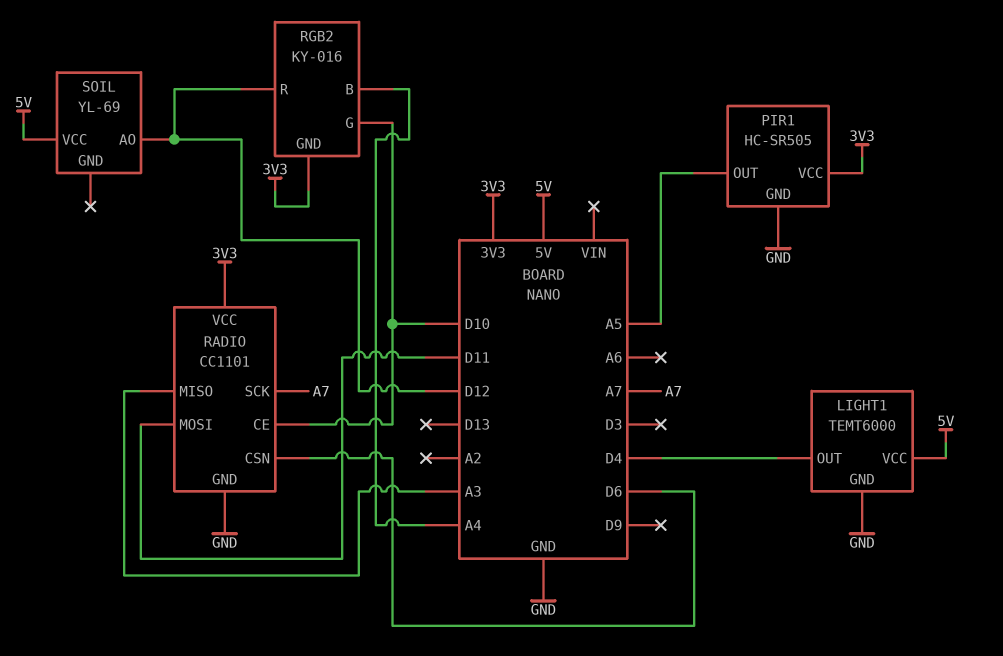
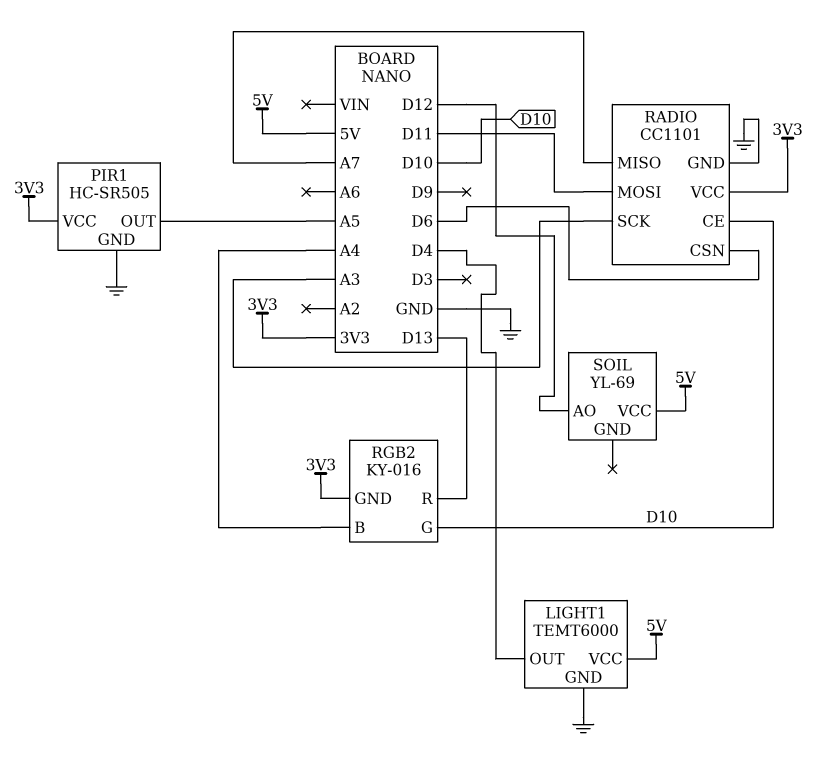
RADIO pin MISO: A3 -> A7
RADIO pin SCK: A7 -> A3
RGB2 pin R: D12 -> D13

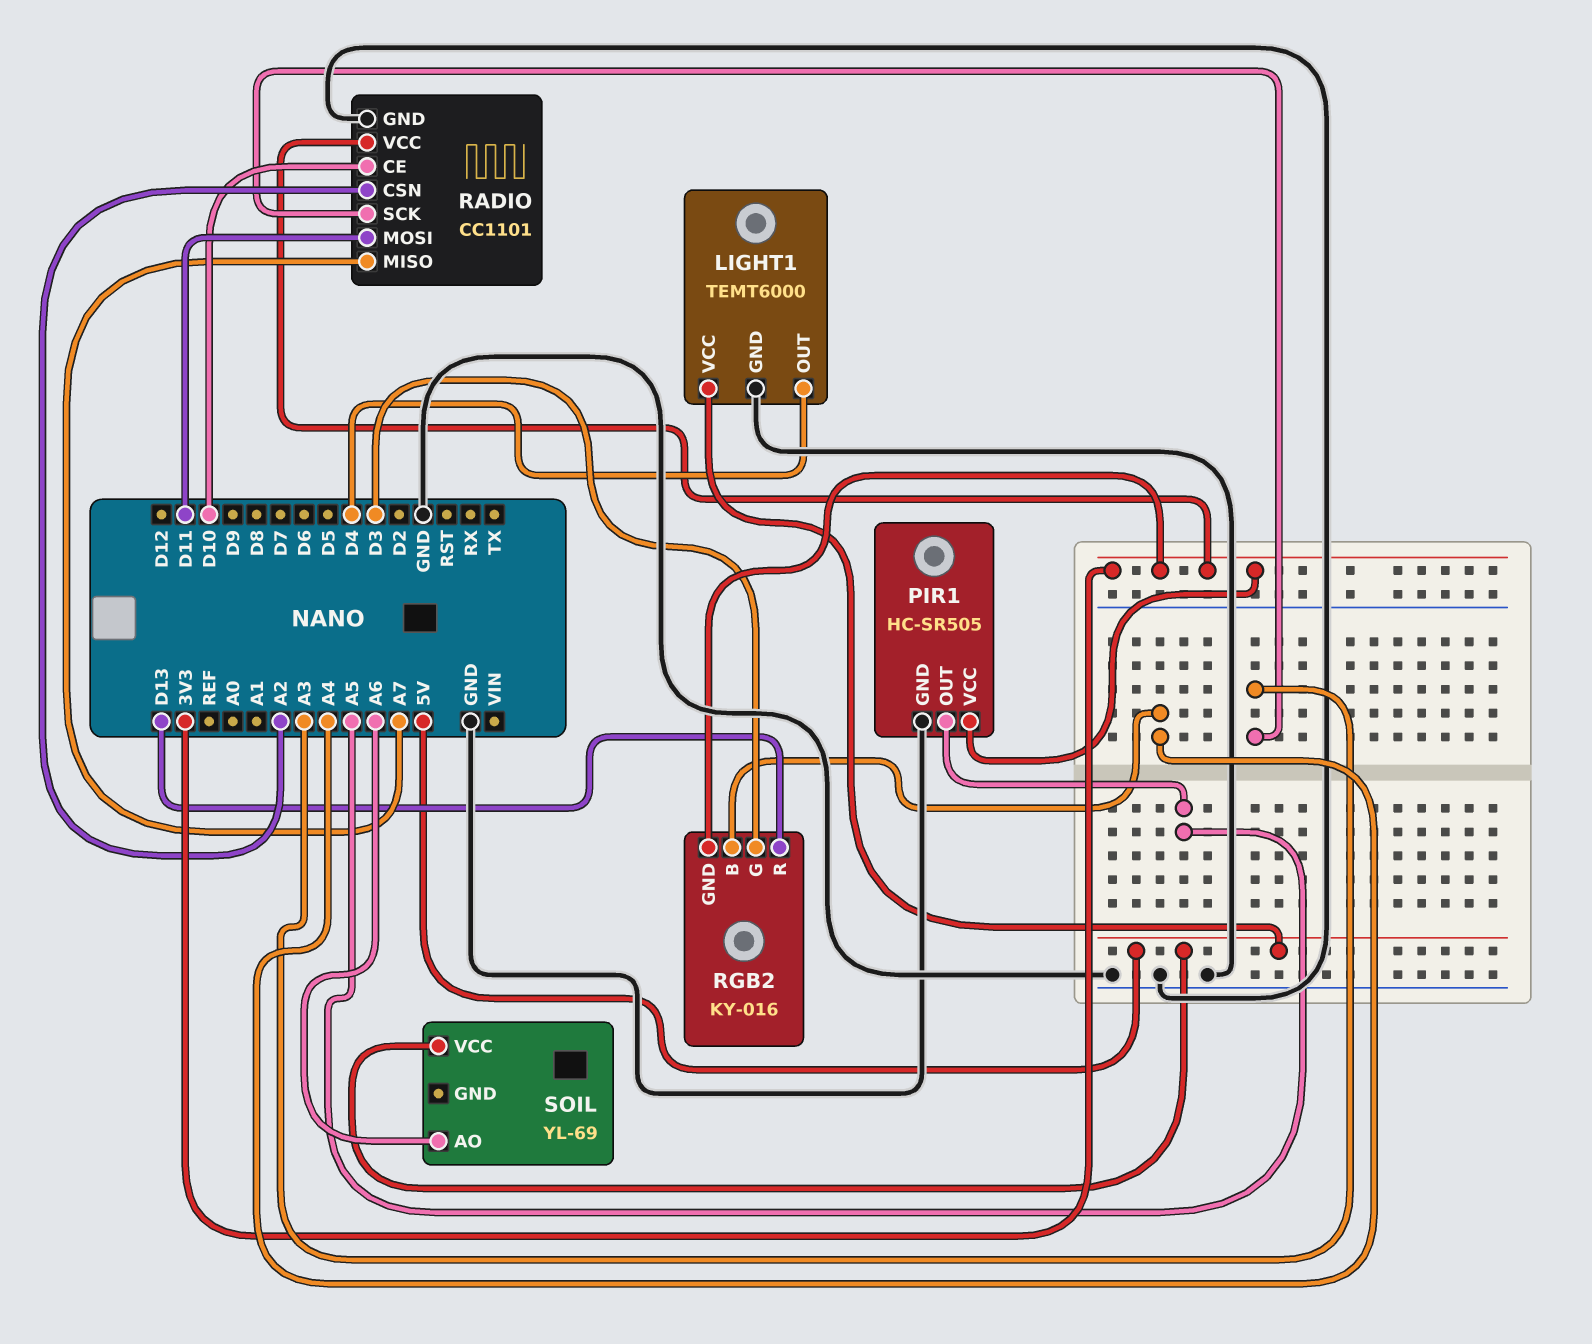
RADIO pin CSN: D6 -> A2
RGB2 pin G: D10 -> D3
SOIL pin AO: D12 -> A6

